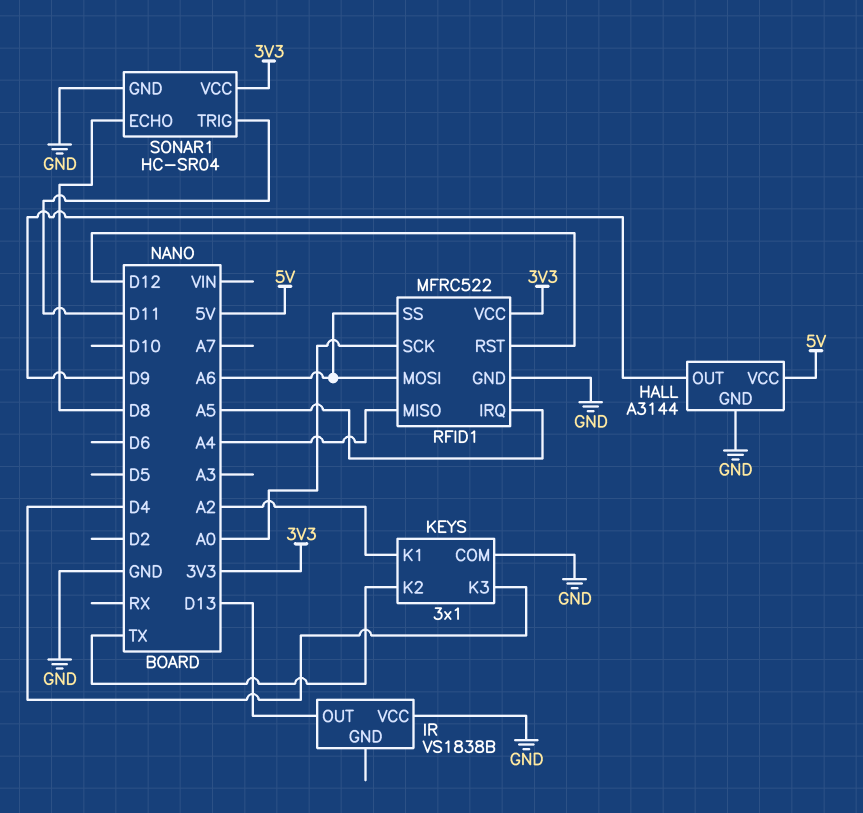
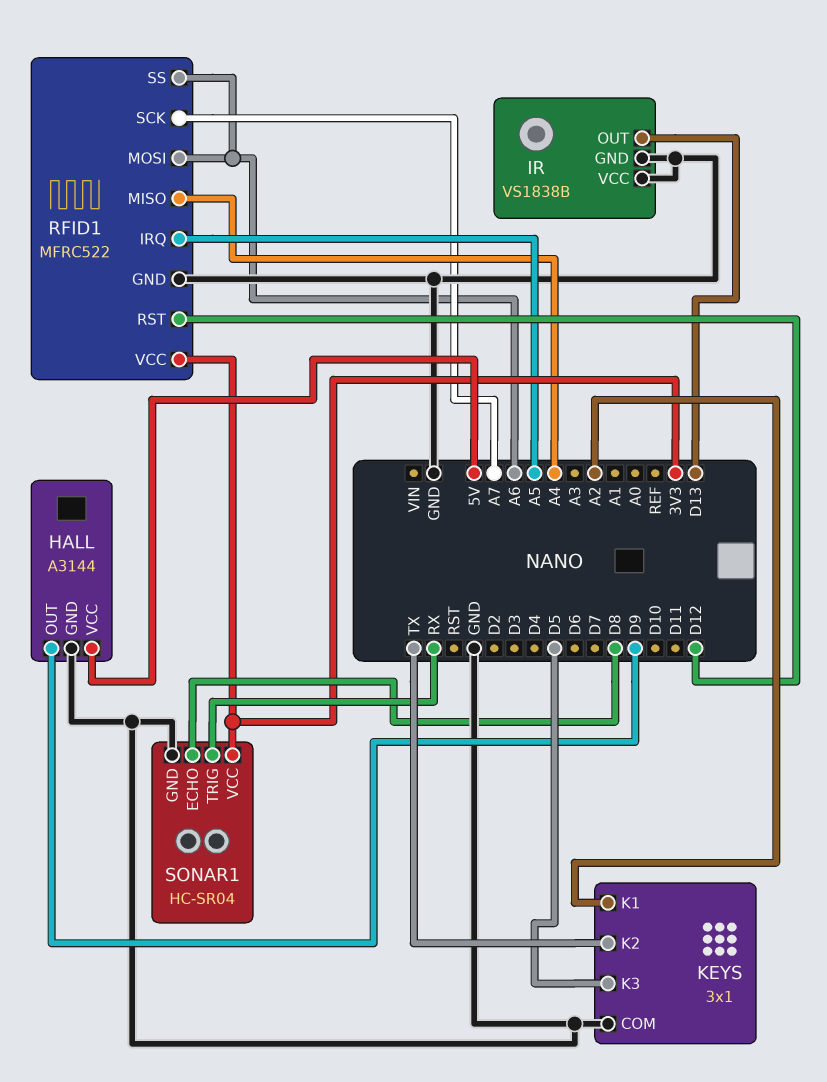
IR pin GND: none -> GND
KEYS pin K3: D4 -> D5
RFID1 pin SCK: A0 -> A7
SONAR1 pin TRIG: D11 -> RX

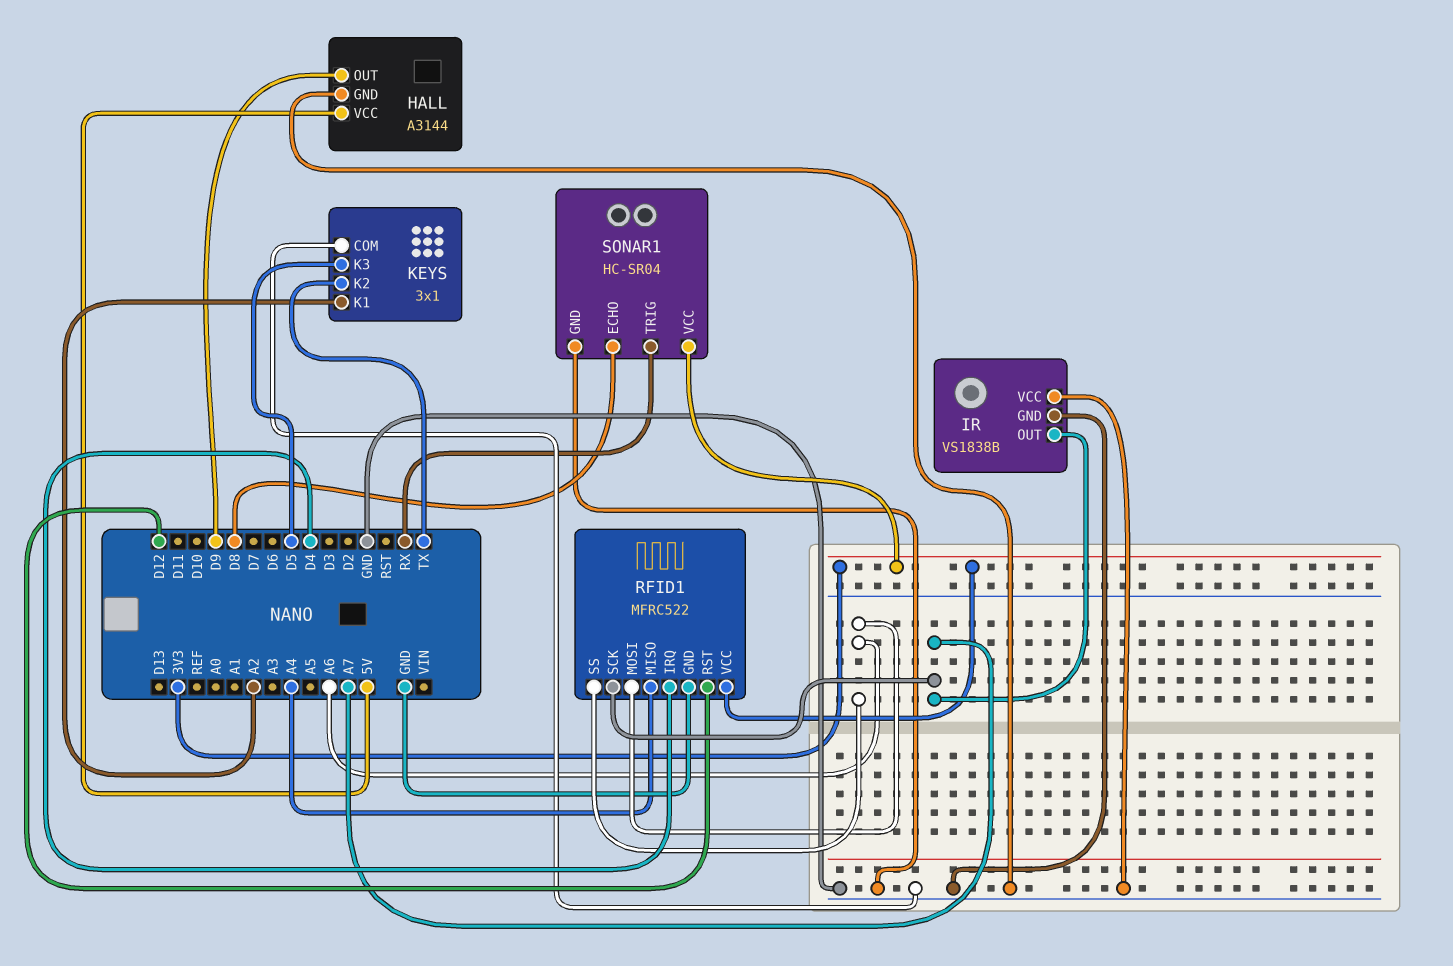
IR pin OUT: D13 -> A7
RFID1 pin IRQ: A5 -> D4

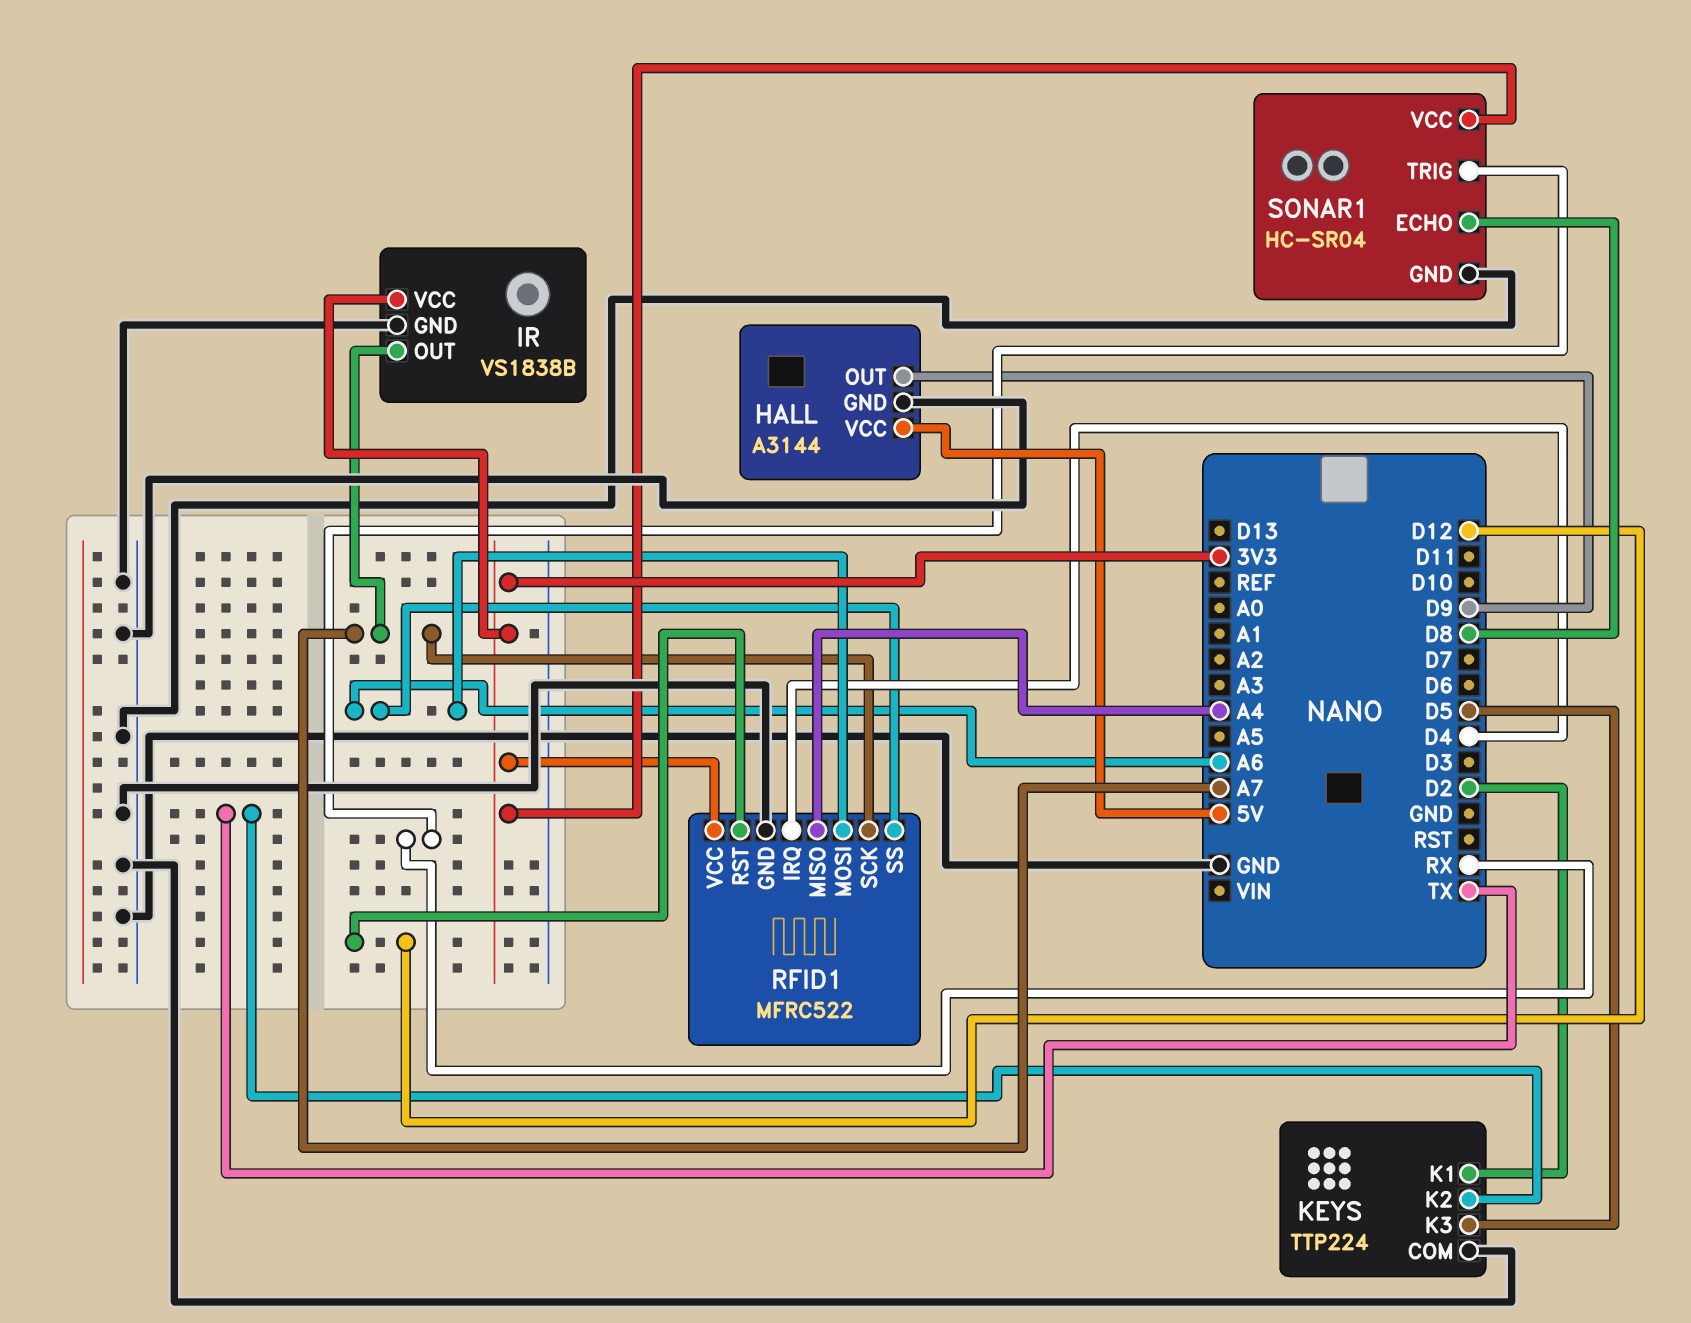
IR pin VCC: GND -> 3V3
KEYS: 3x1 -> TTP224
KEYS pin K1: A2 -> D2

